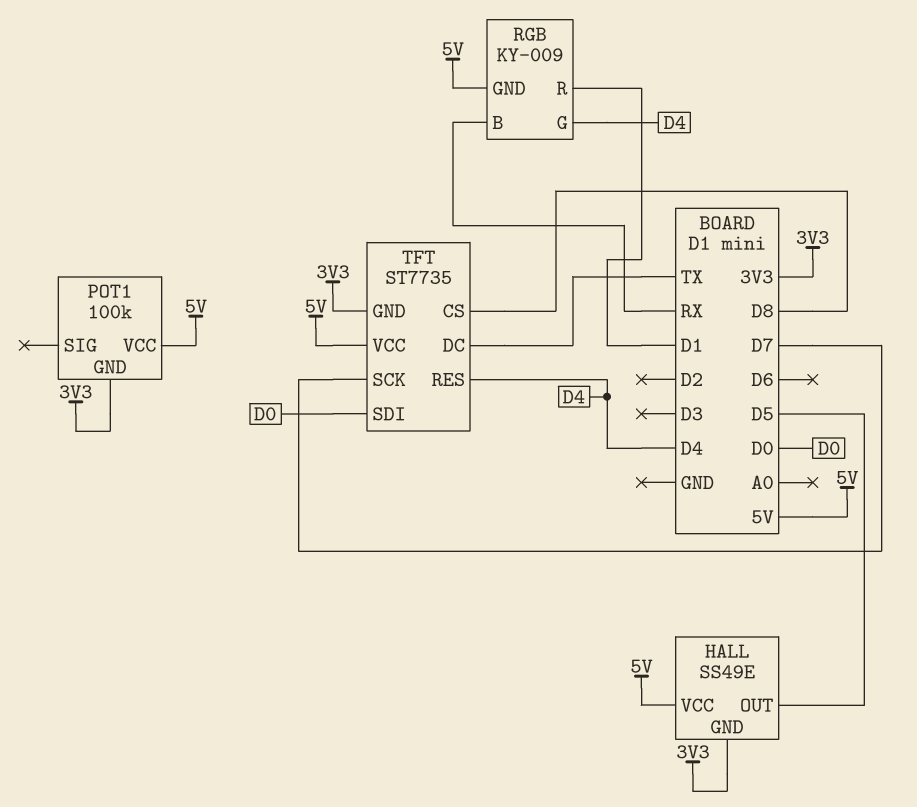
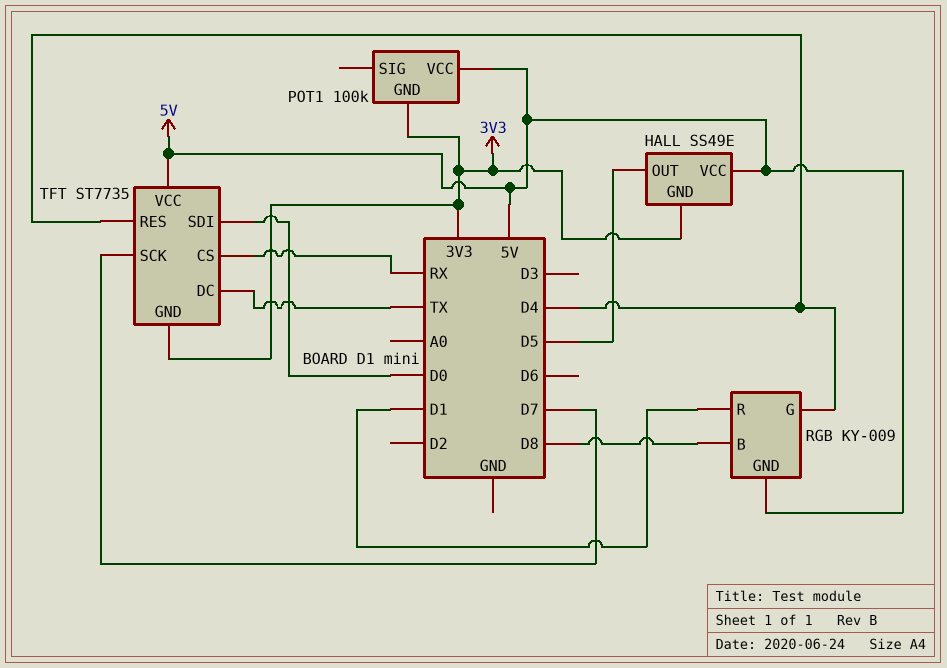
RGB pin B: RX -> D8
TFT pin CS: D8 -> RX

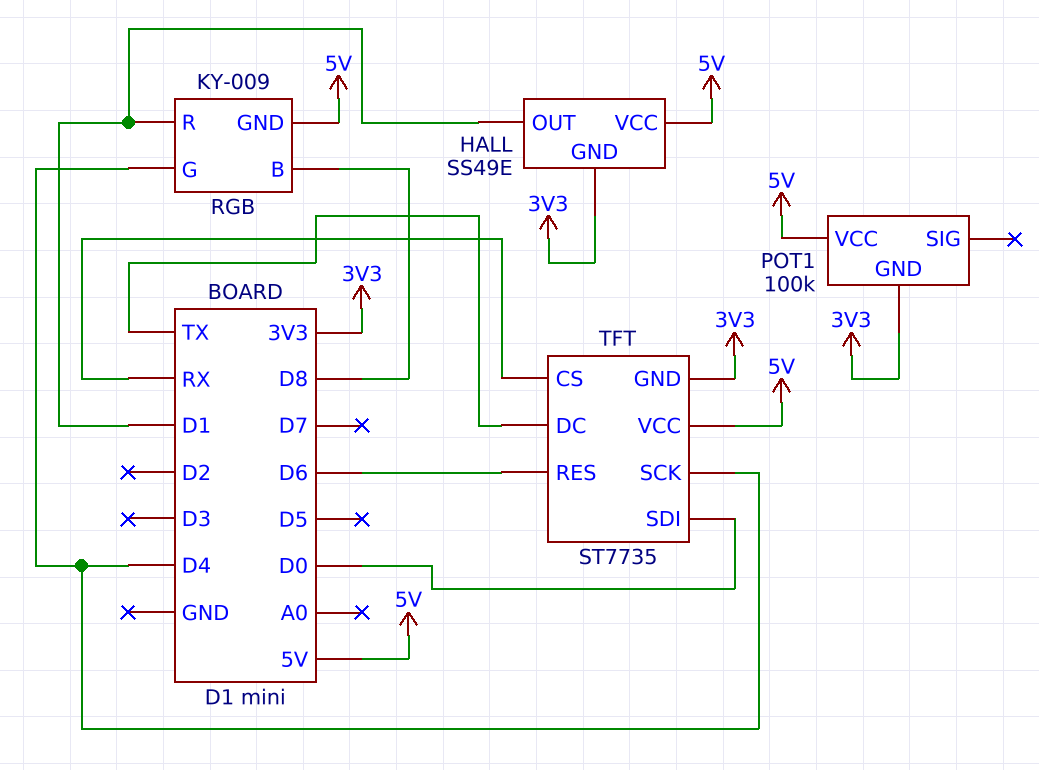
HALL pin OUT: D5 -> D1
TFT pin RES: D4 -> D6
TFT pin SCK: D7 -> D4

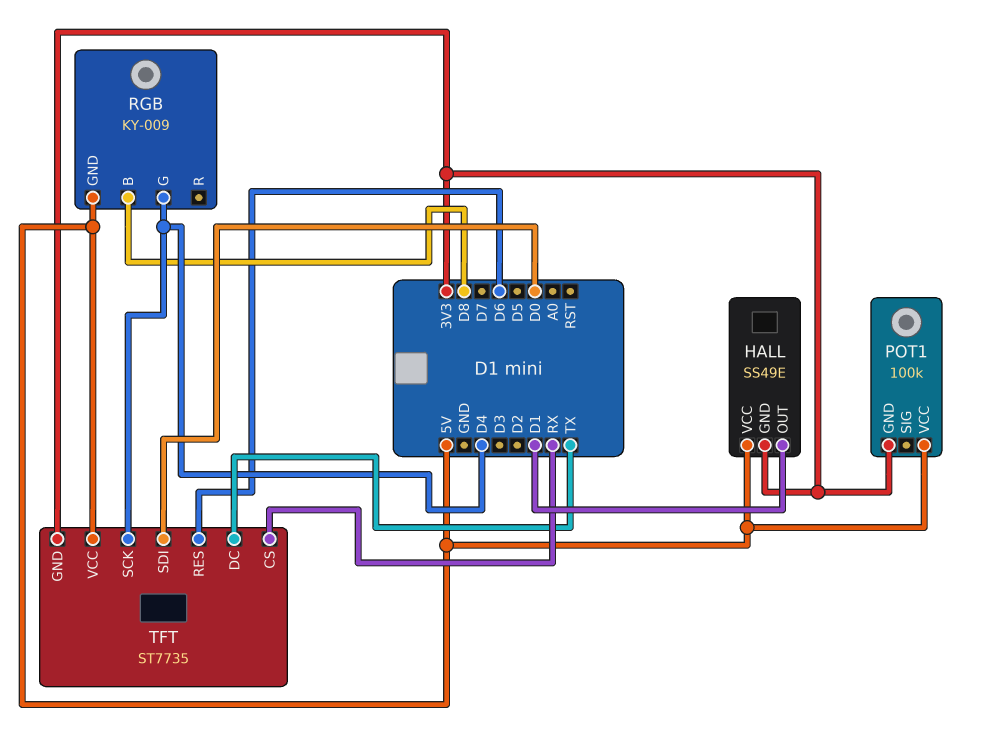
RGB pin R: D1 -> none

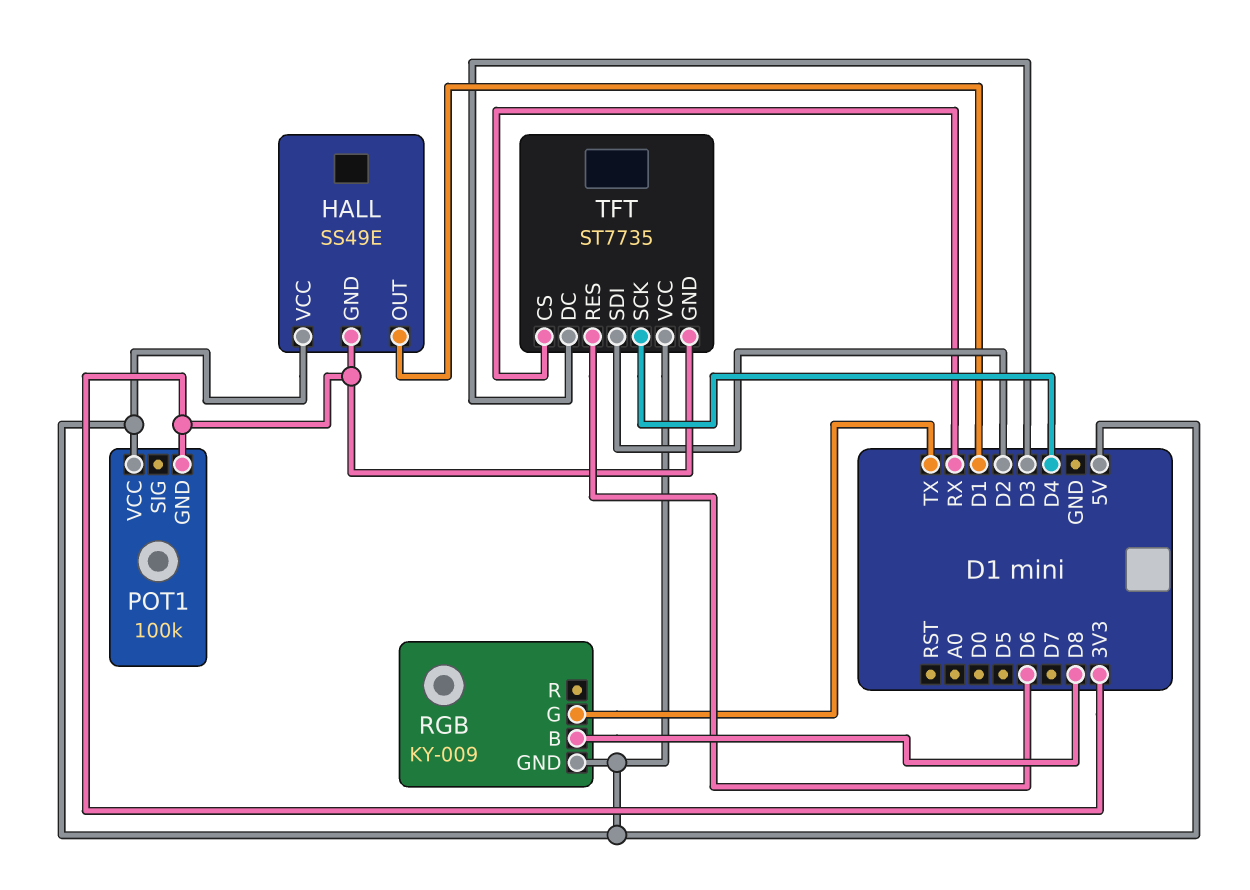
RGB pin G: D4 -> TX
TFT pin DC: TX -> D3
TFT pin SDI: D0 -> D2

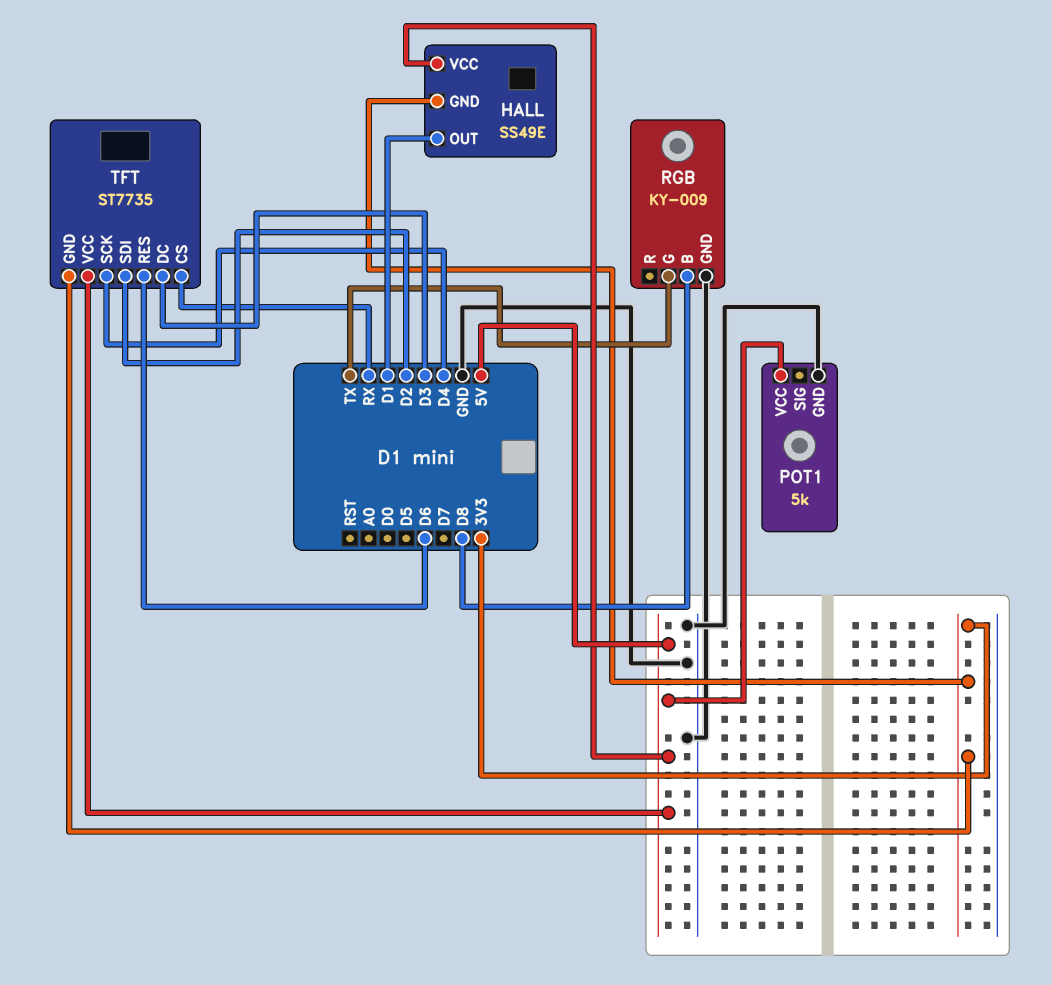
POT1: 100k -> 5k
POT1 pin GND: 3V3 -> GND
RGB pin GND: 5V -> GND

